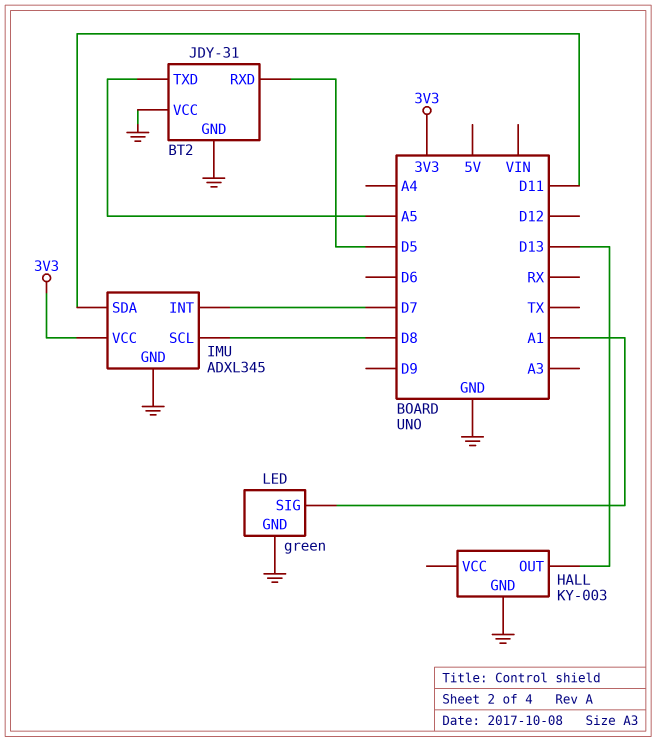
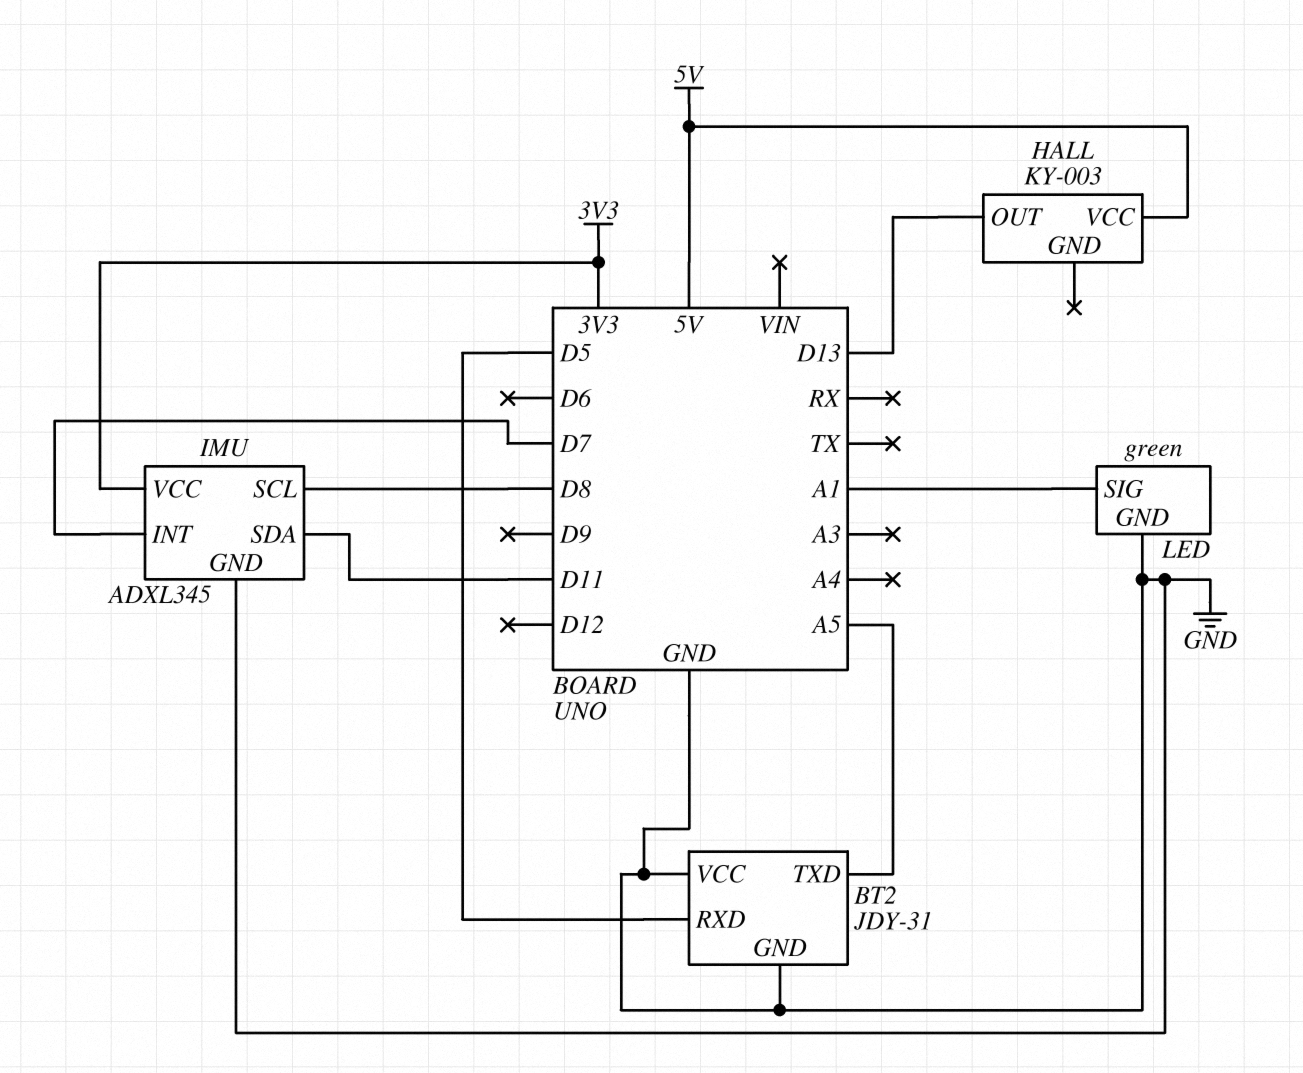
HALL pin GND: GND -> none
HALL pin VCC: none -> 5V

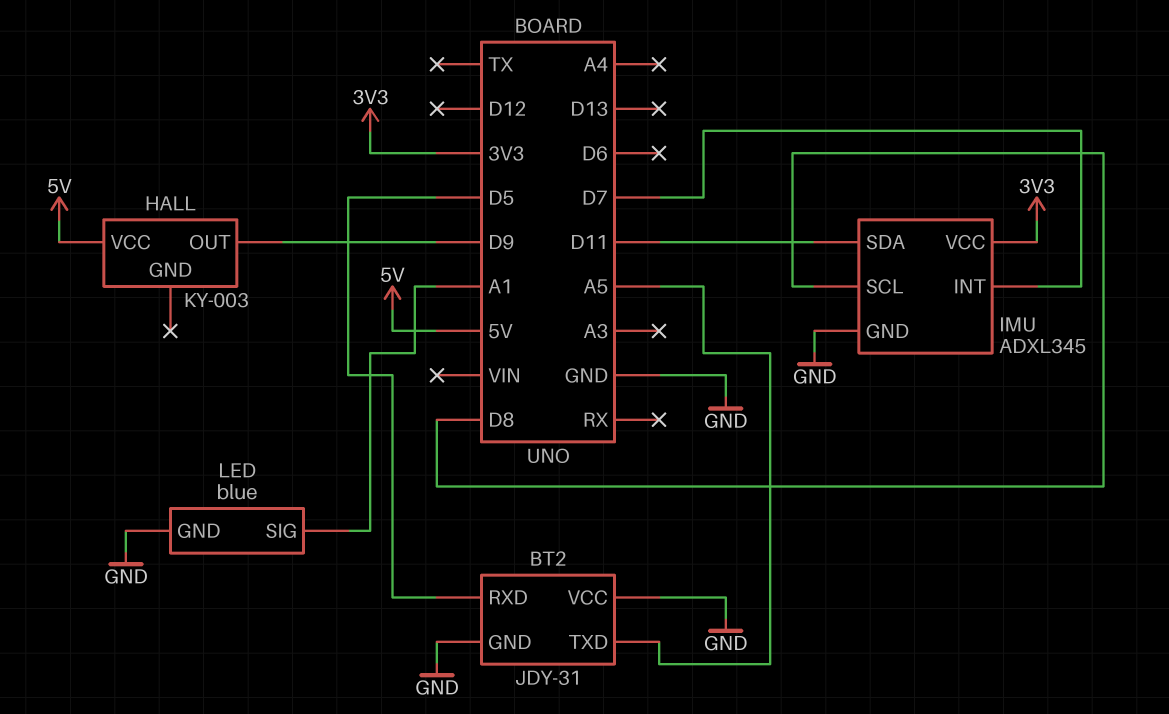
HALL pin OUT: D13 -> D9
LED: green -> blue

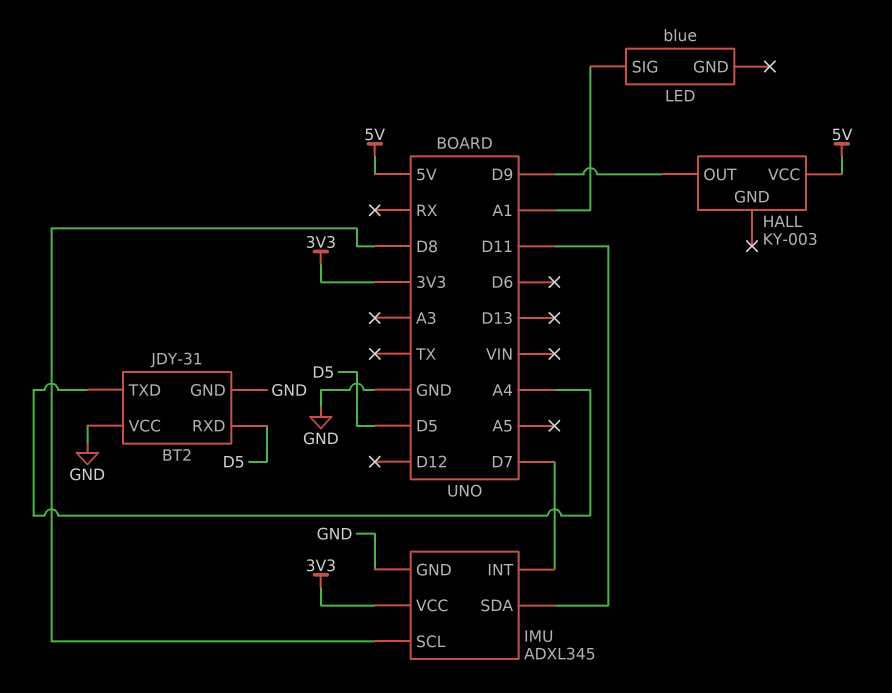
BT2 pin TXD: A5 -> A4
LED pin GND: GND -> none

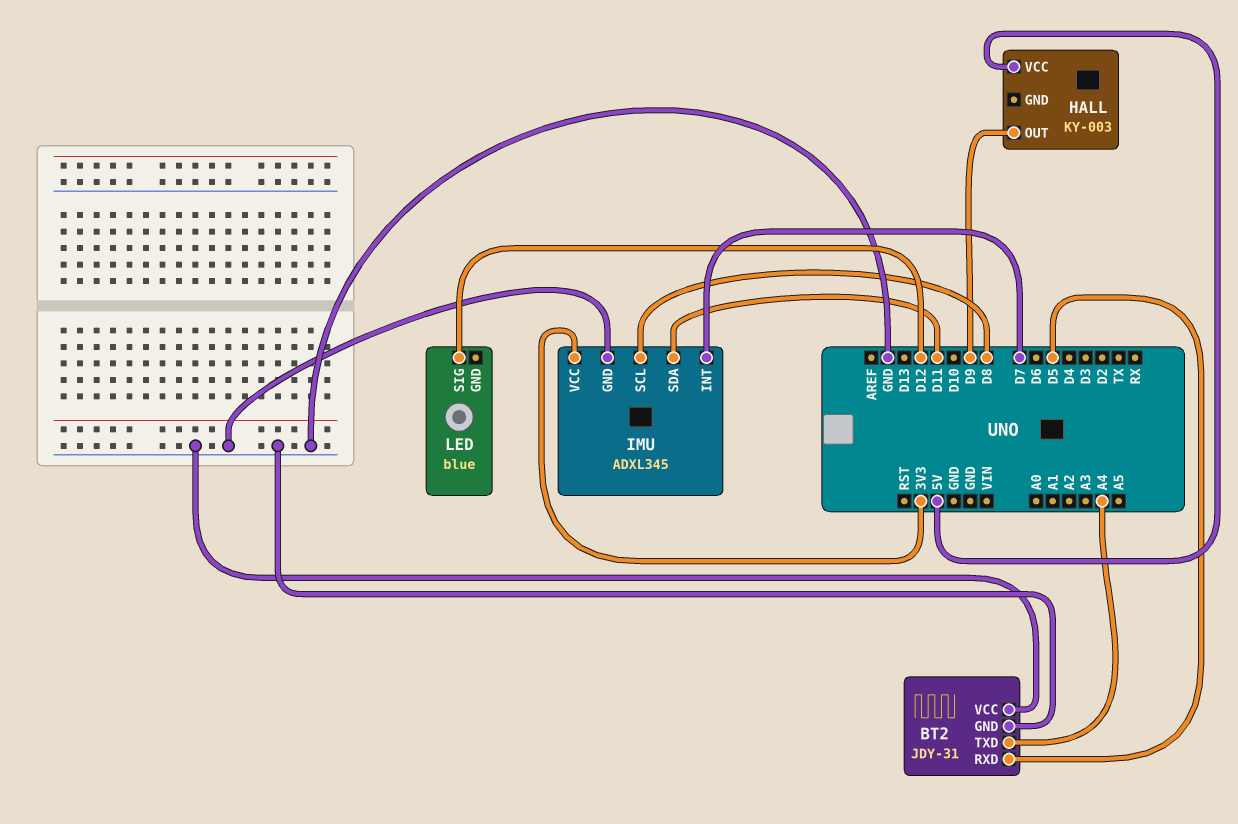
LED pin SIG: A1 -> D12

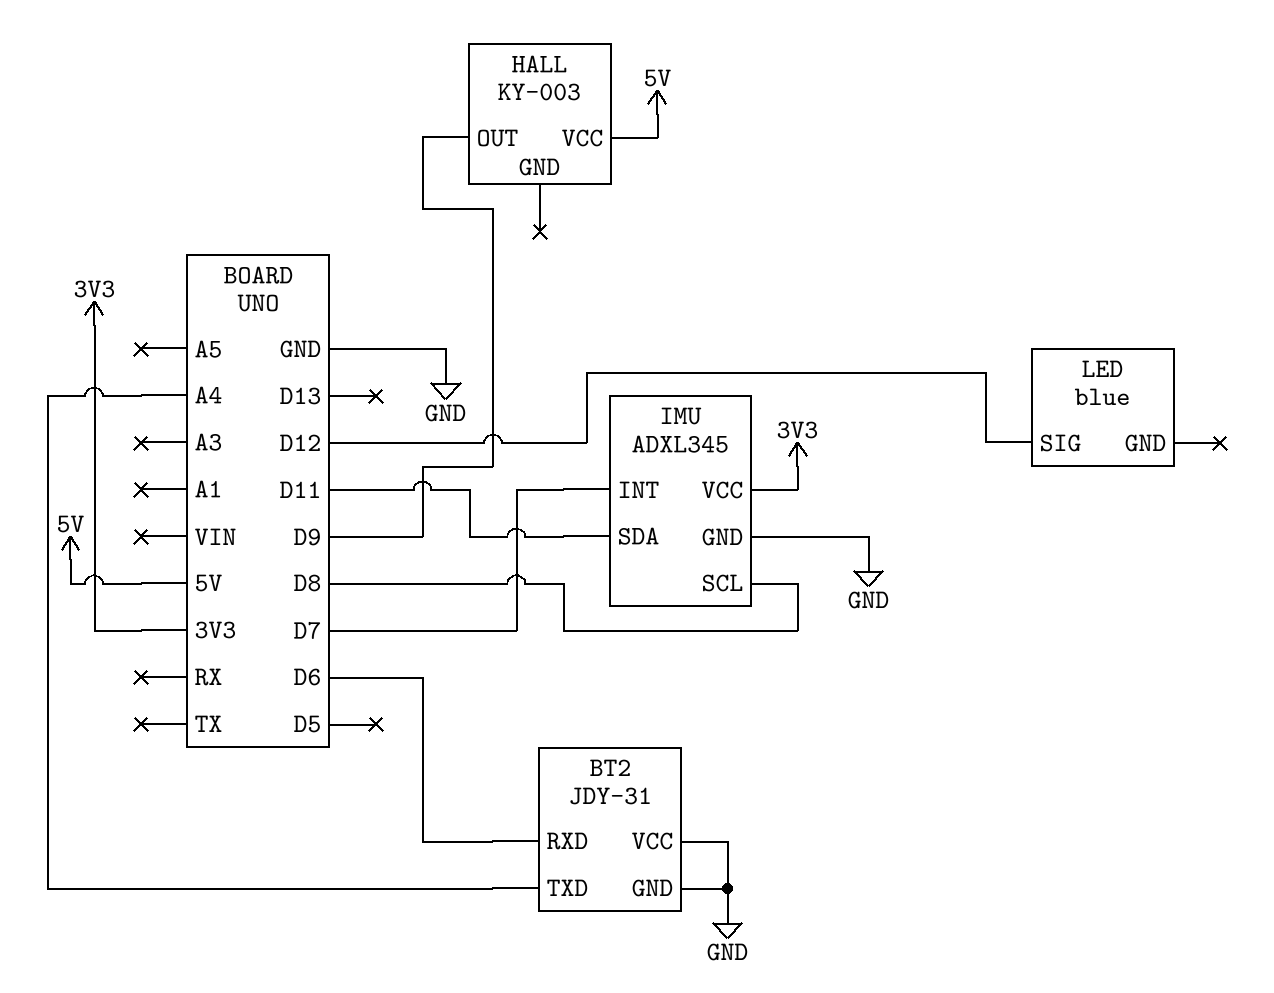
BT2 pin RXD: D5 -> D6

